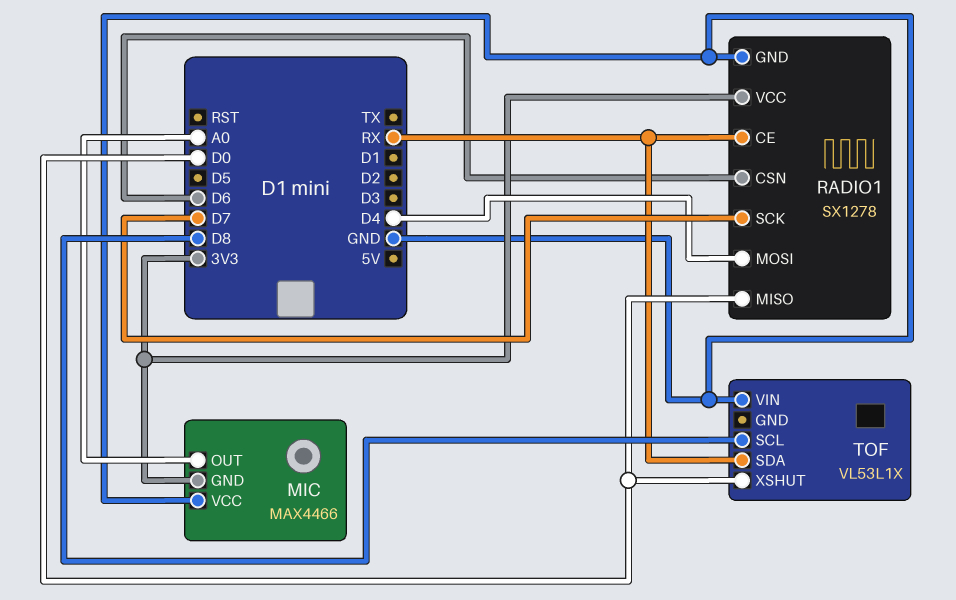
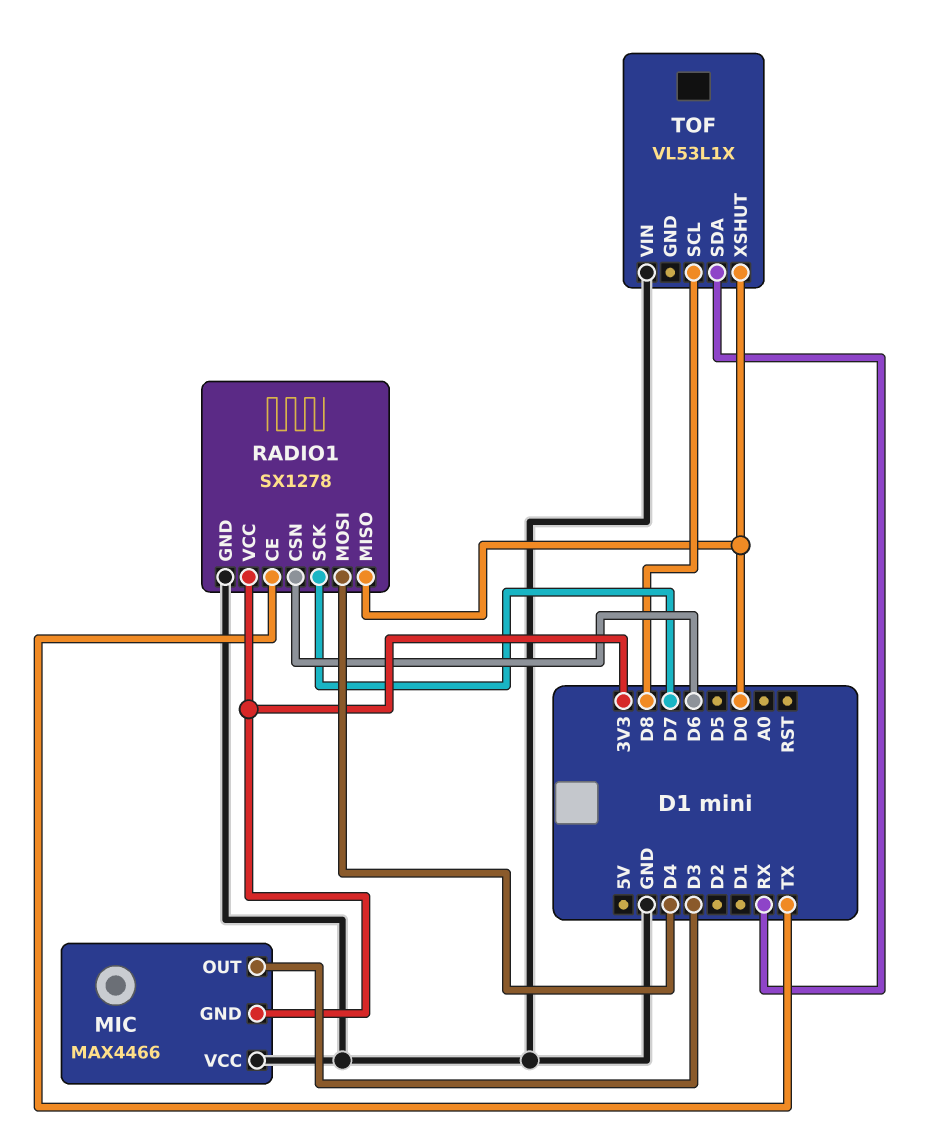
MIC pin OUT: A0 -> D3
RADIO1 pin CE: RX -> TX

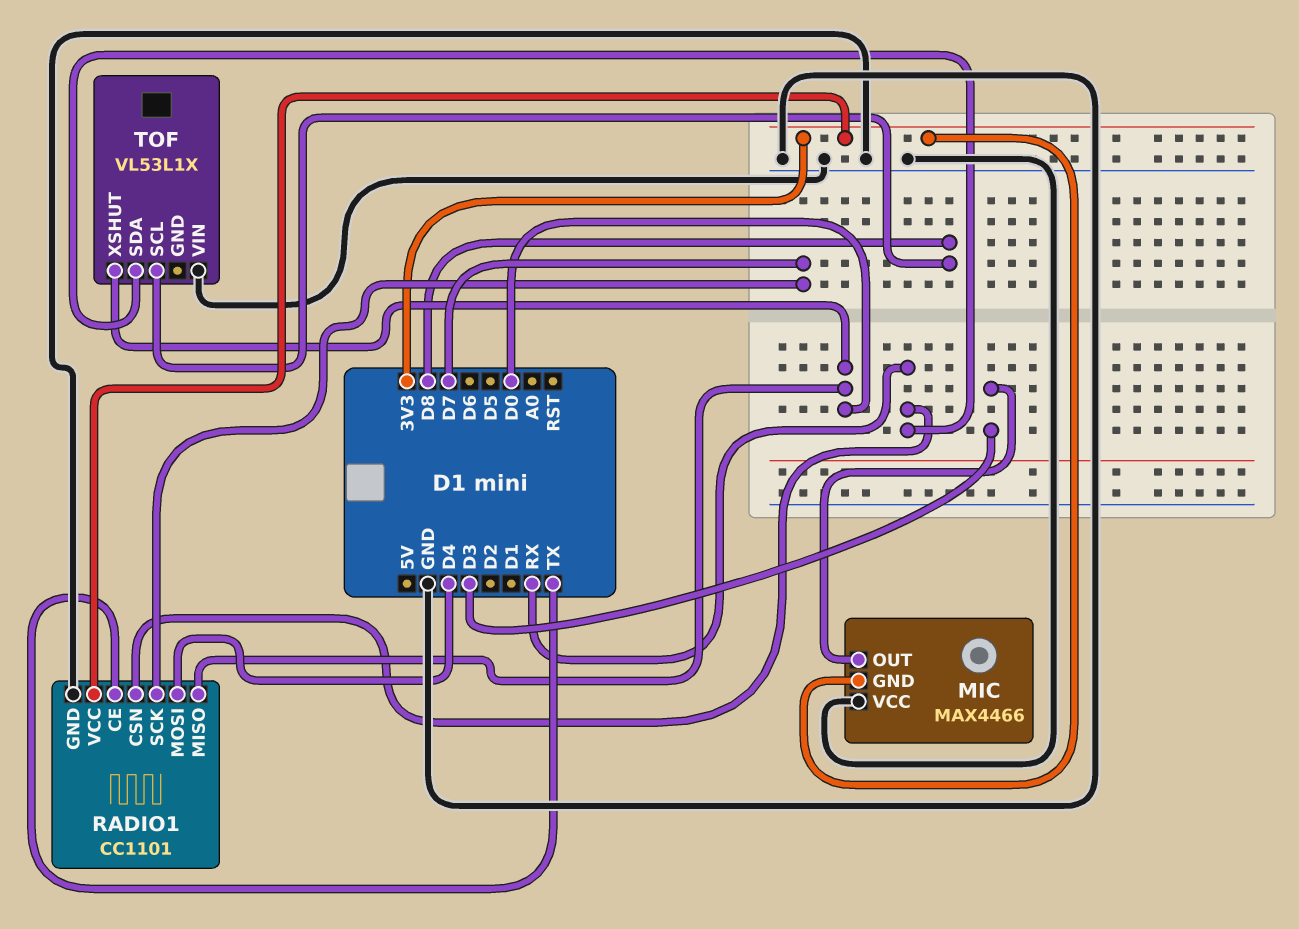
RADIO1: SX1278 -> CC1101
RADIO1 pin CSN: D6 -> RX

